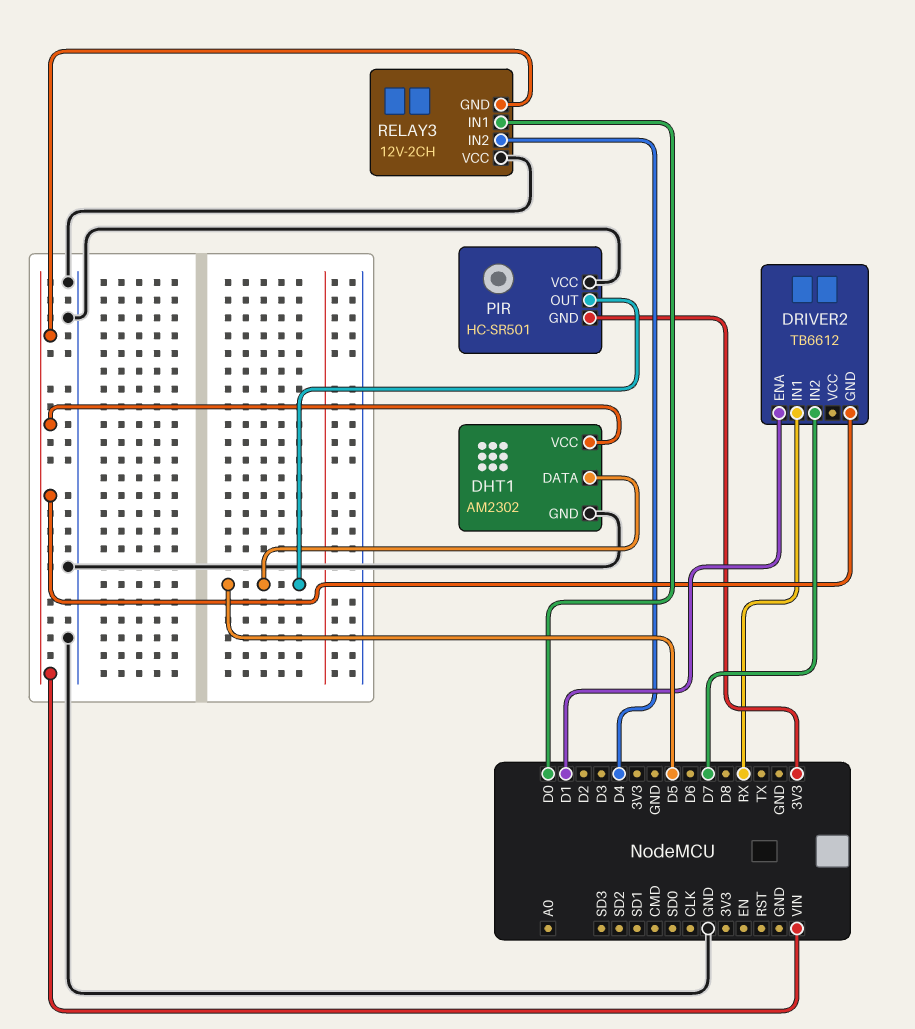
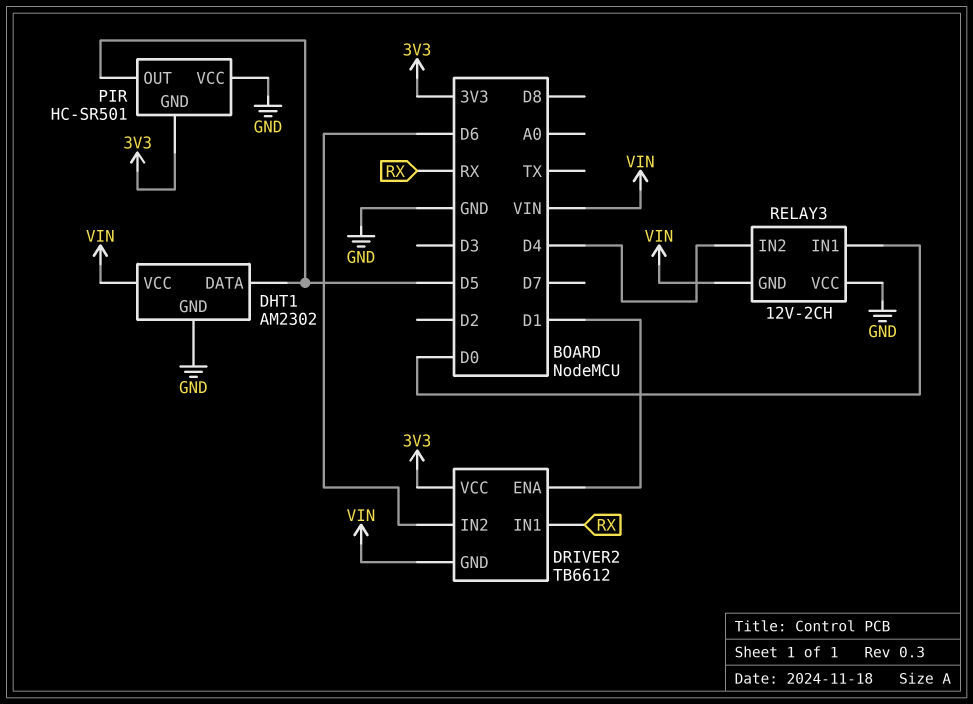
DRIVER2 pin IN2: D7 -> D6
DRIVER2 pin VCC: none -> 3V3

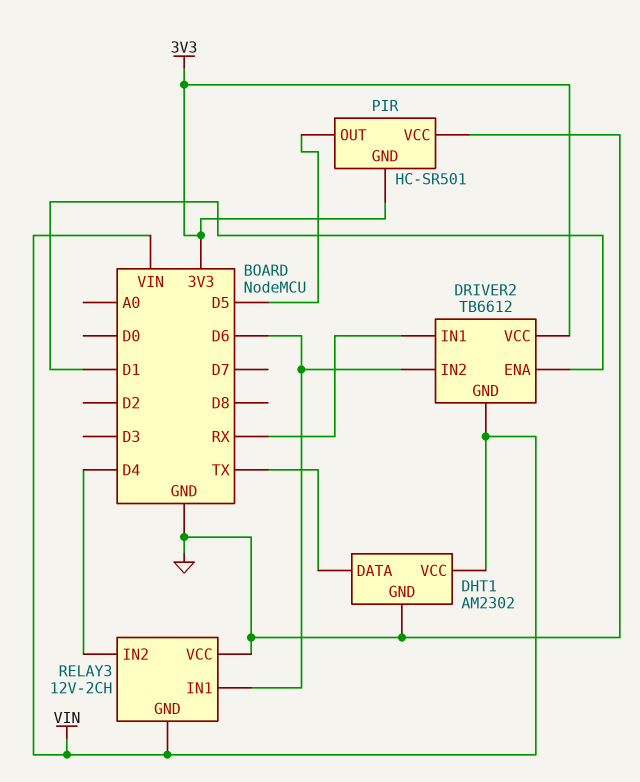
DHT1 pin DATA: D5 -> TX
RELAY3 pin IN1: D0 -> D6

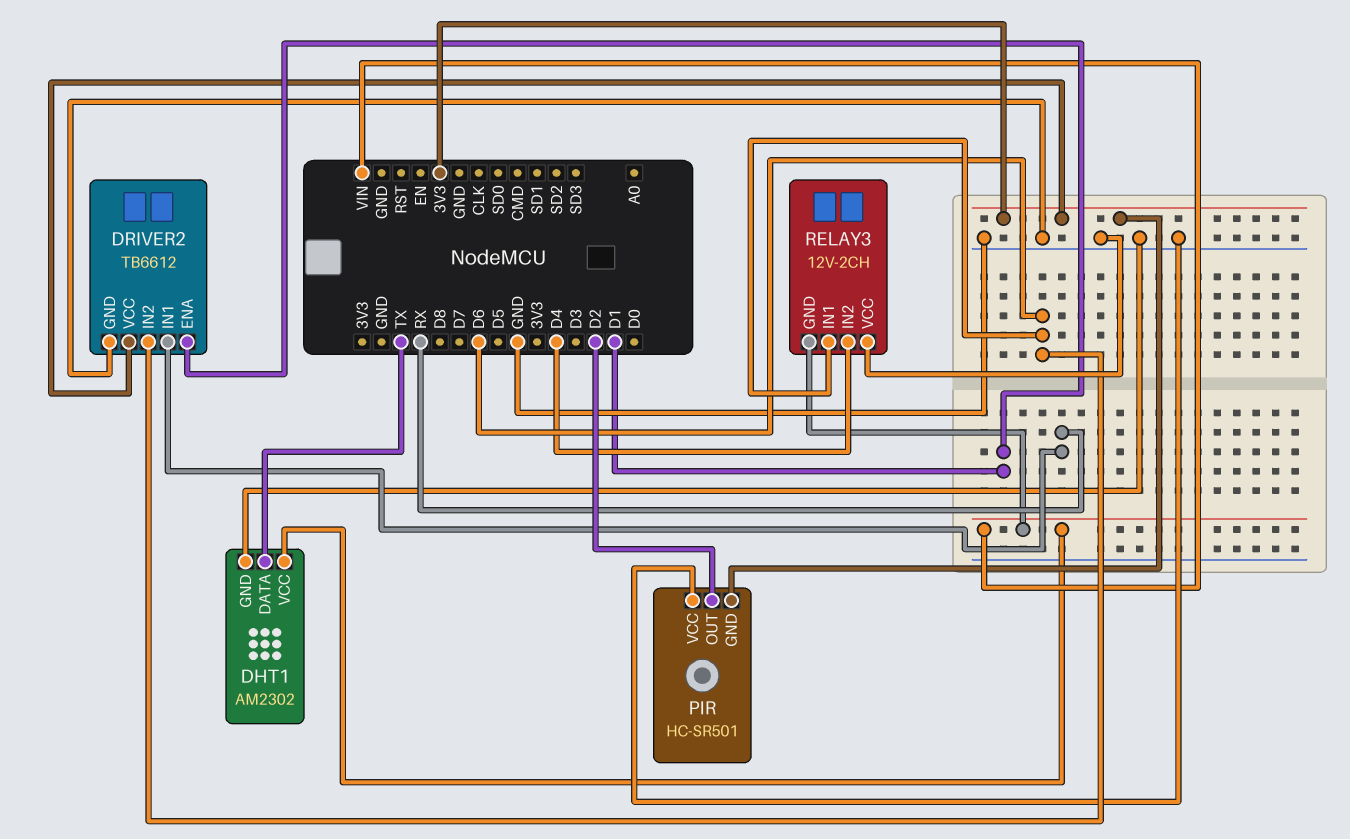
DRIVER2 pin GND: VIN -> GND
PIR pin OUT: D5 -> D2

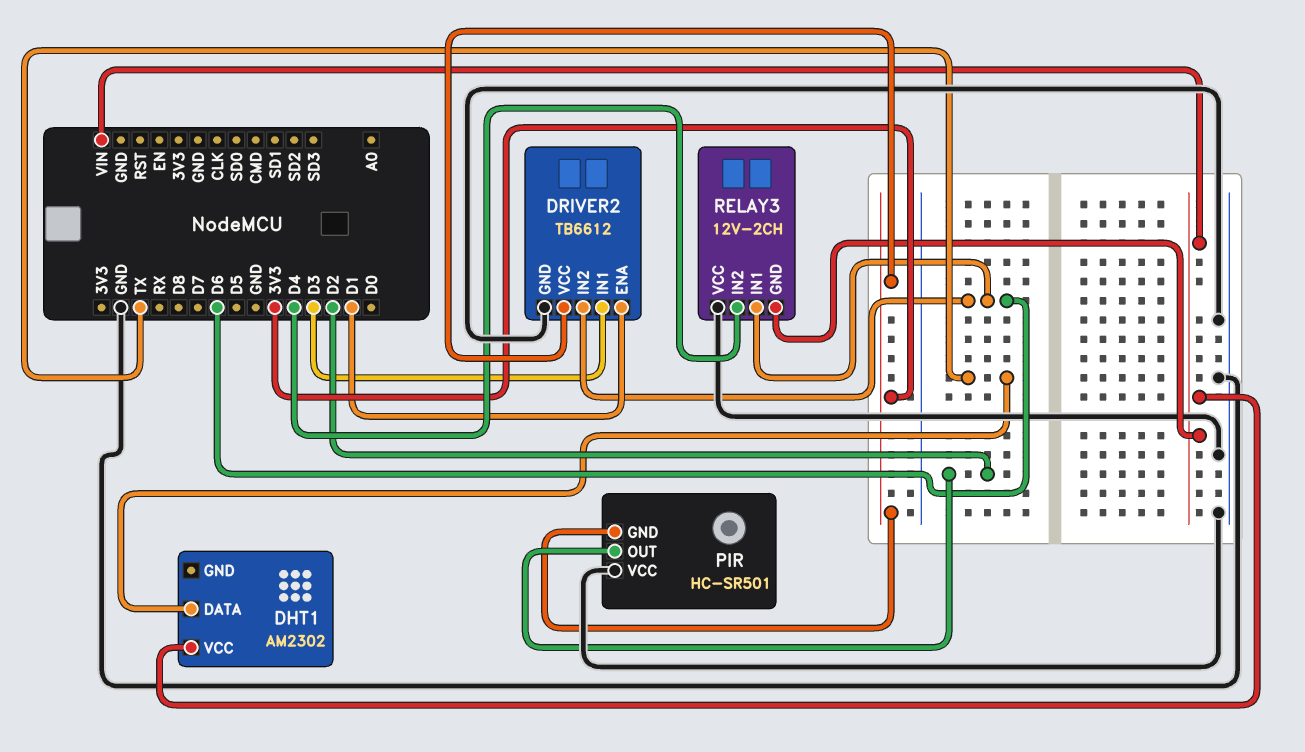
DHT1 pin GND: GND -> none
DRIVER2 pin IN1: RX -> D3

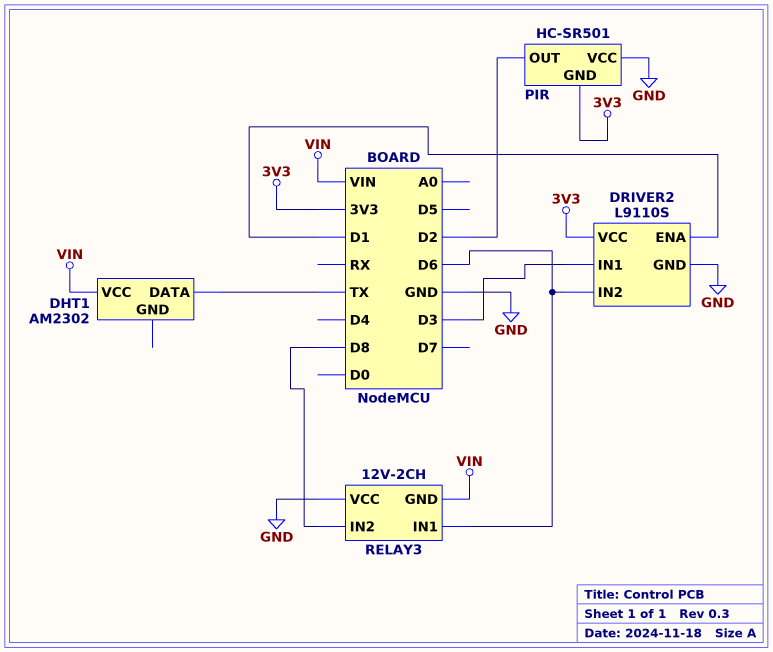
DRIVER2: TB6612 -> L9110S
RELAY3 pin IN2: D4 -> D8

